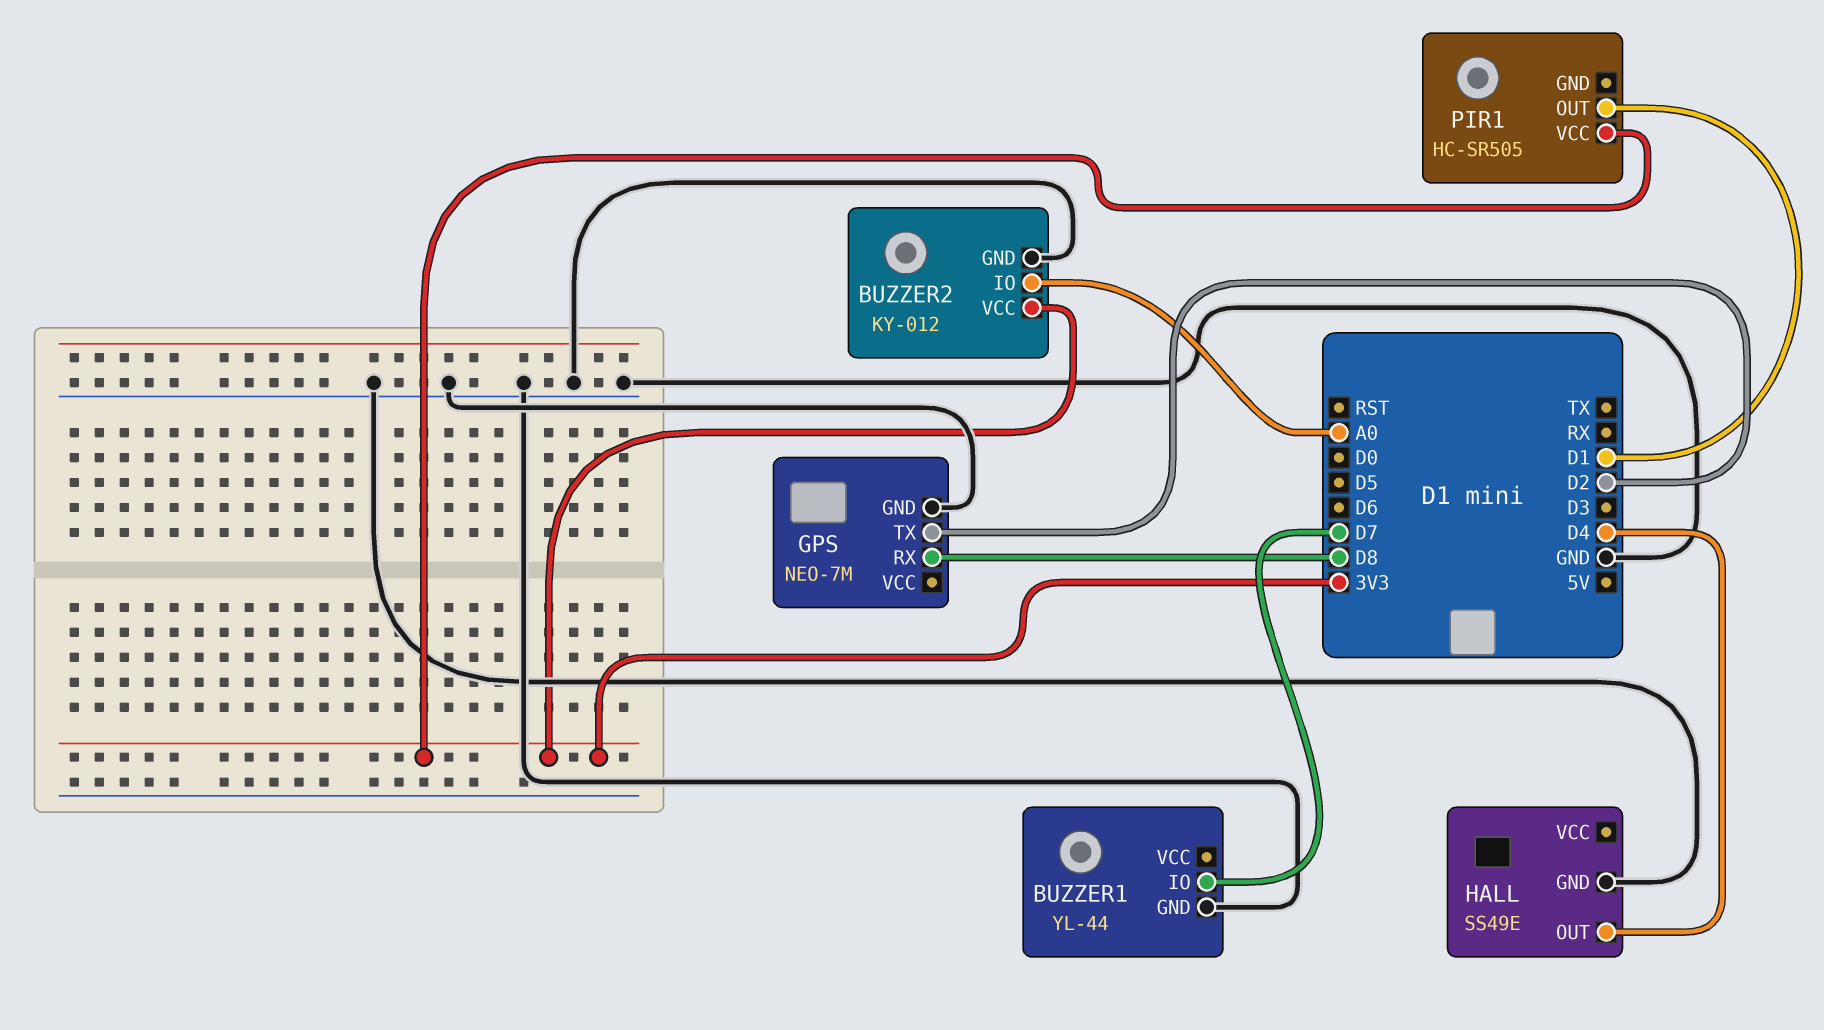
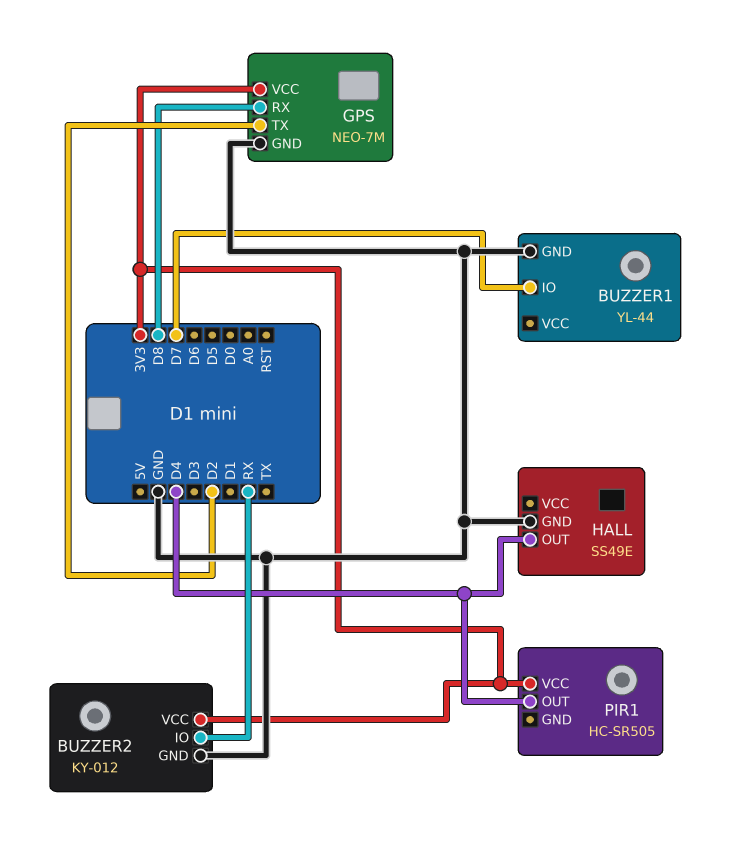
BUZZER2 pin IO: A0 -> RX
GPS pin VCC: none -> 3V3
PIR1 pin OUT: D1 -> D4

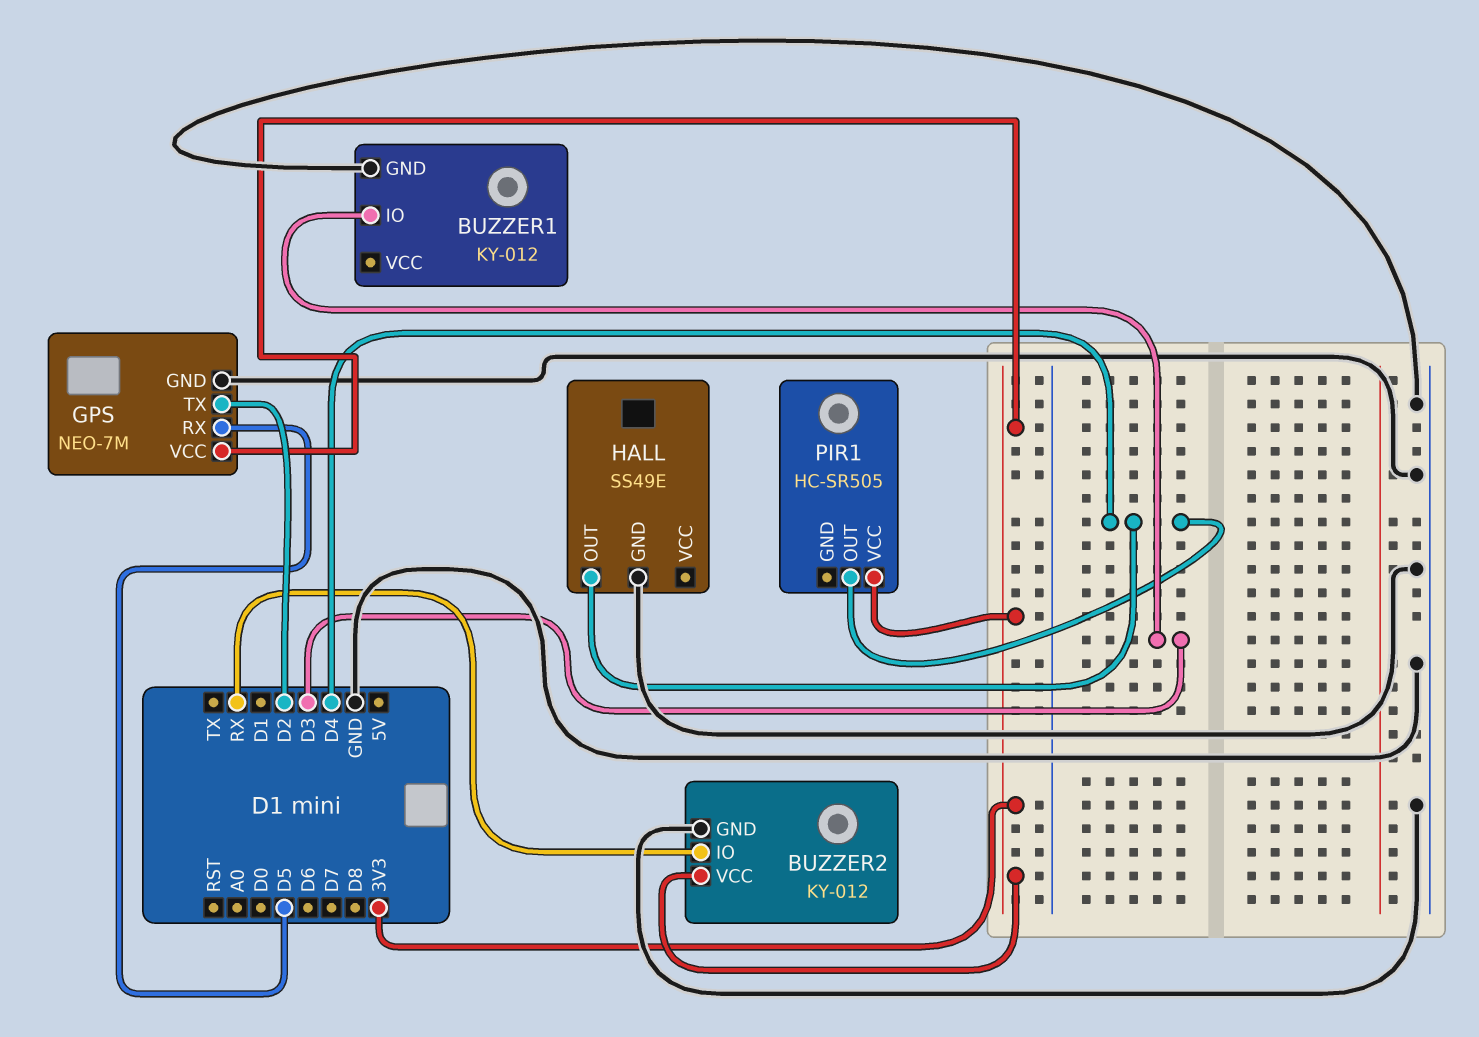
BUZZER1: YL-44 -> KY-012
BUZZER1 pin IO: D7 -> D3
GPS pin RX: D8 -> D5

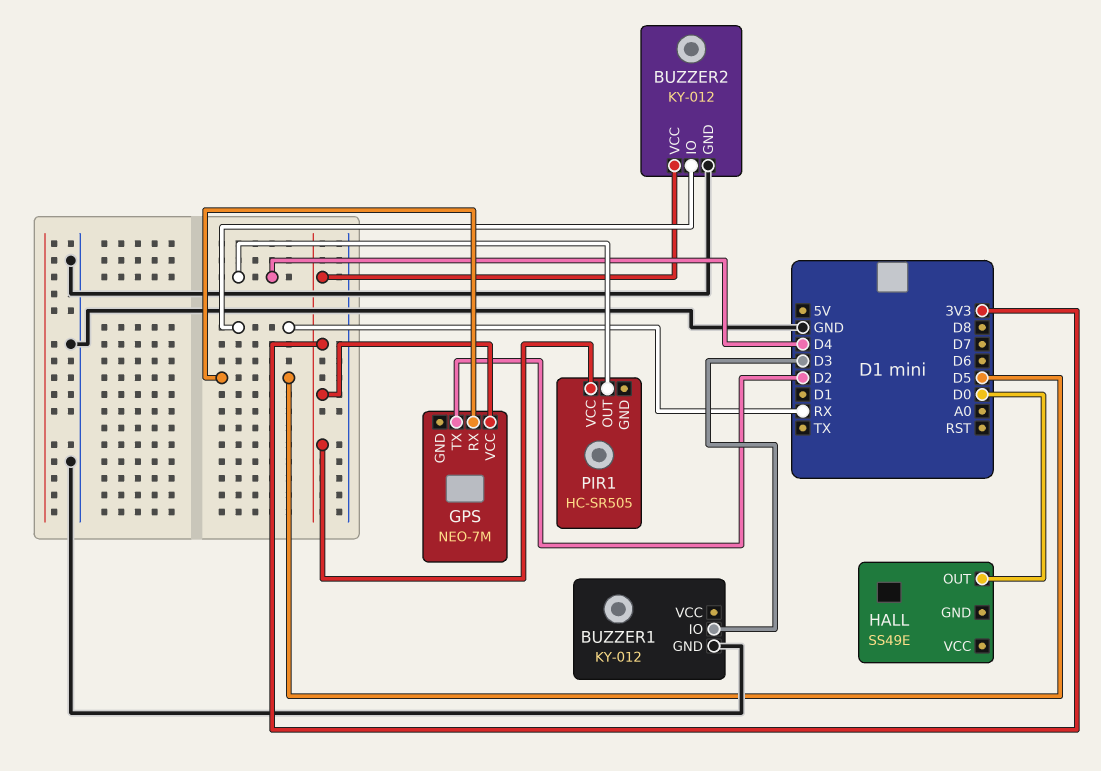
GPS pin GND: GND -> none
HALL pin GND: GND -> none
HALL pin OUT: D4 -> D0

